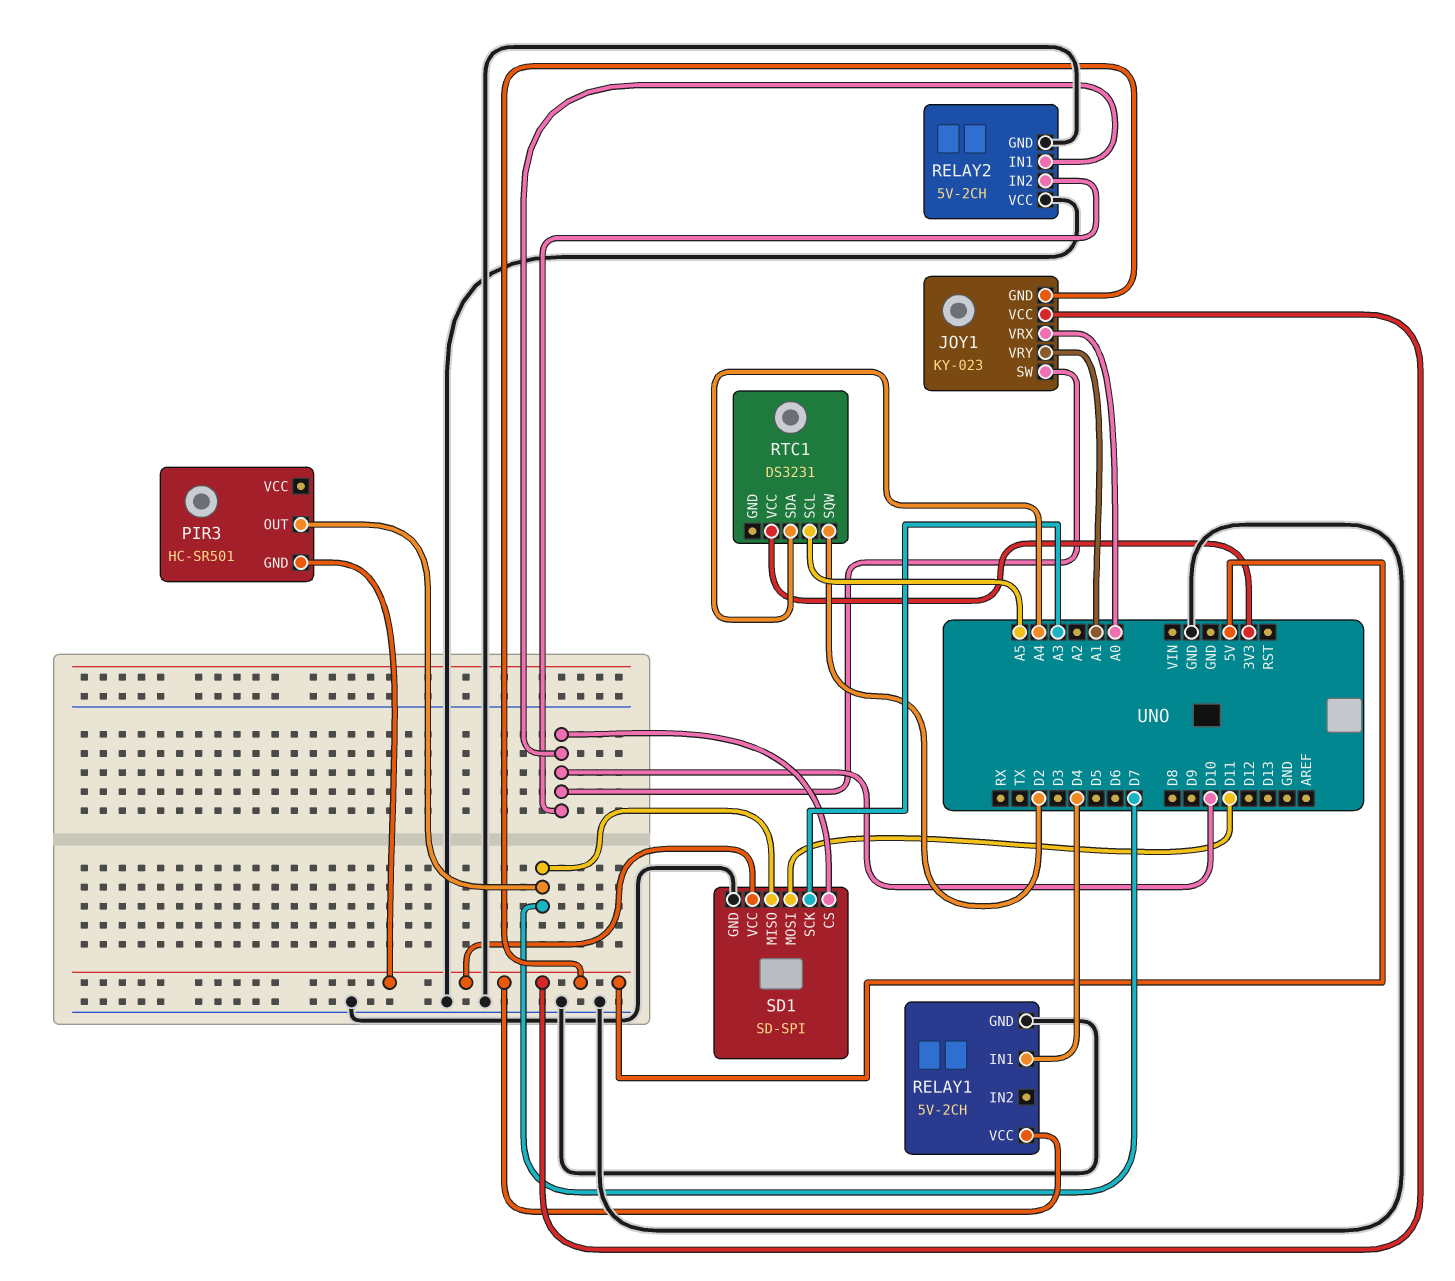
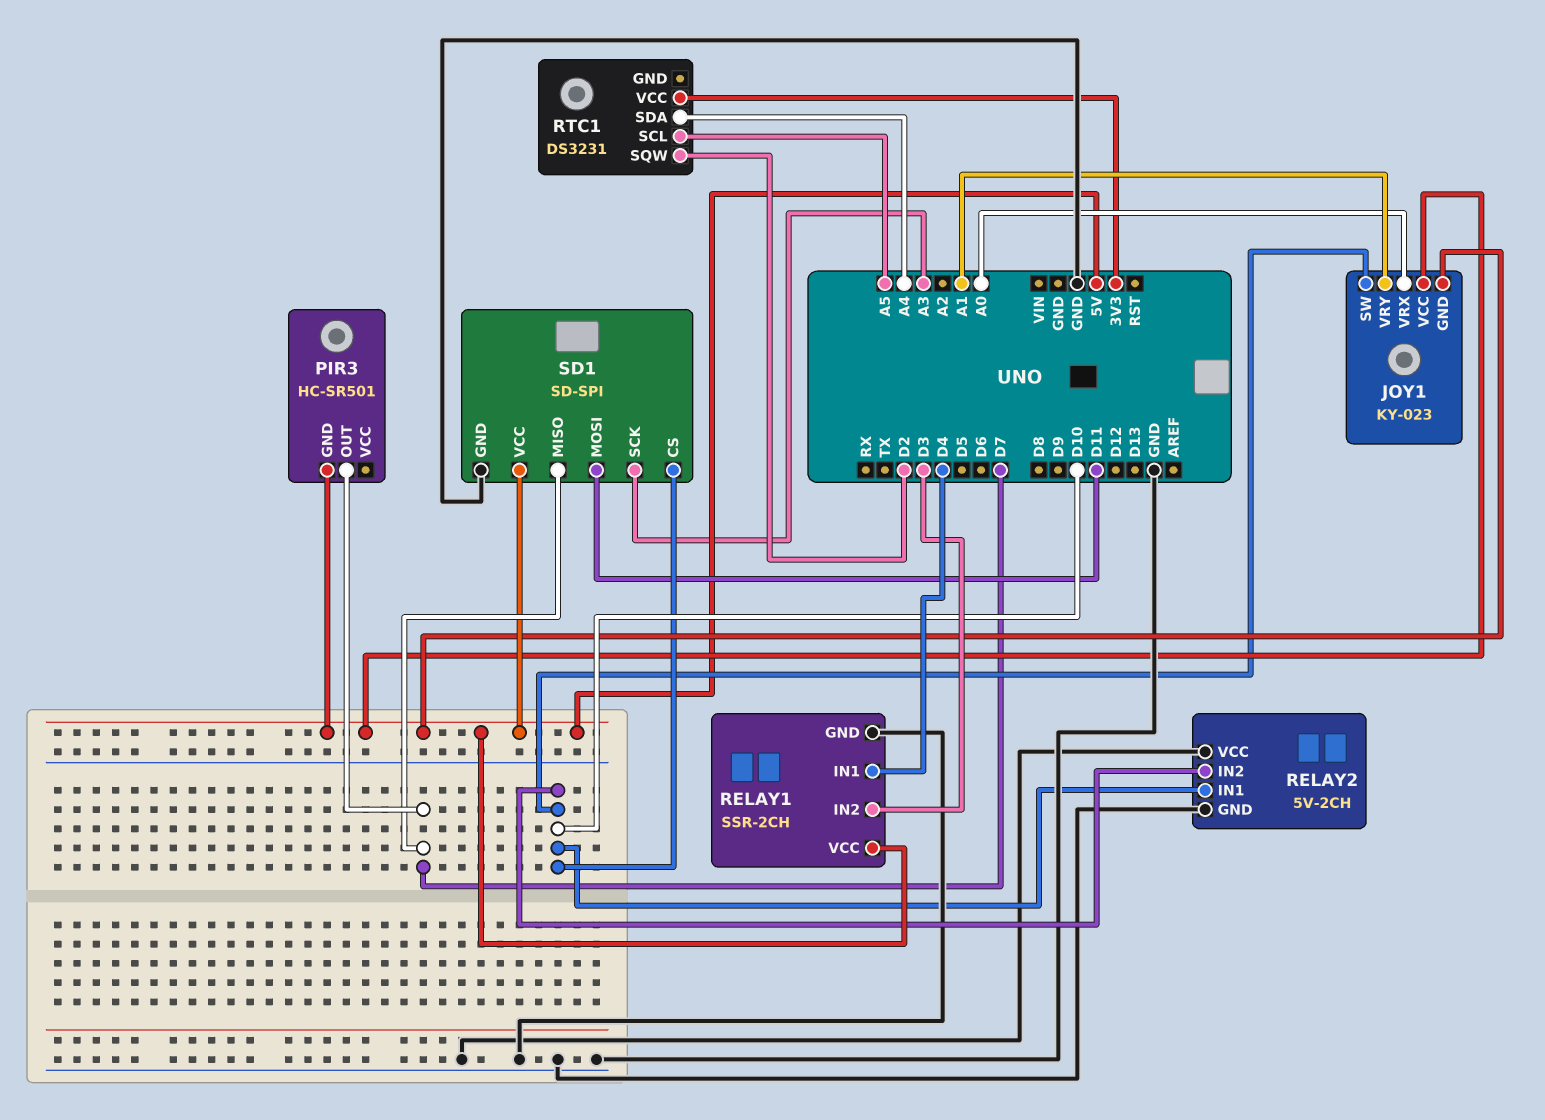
RELAY1: 5V-2CH -> SSR-2CH
RELAY1 pin IN2: none -> D3

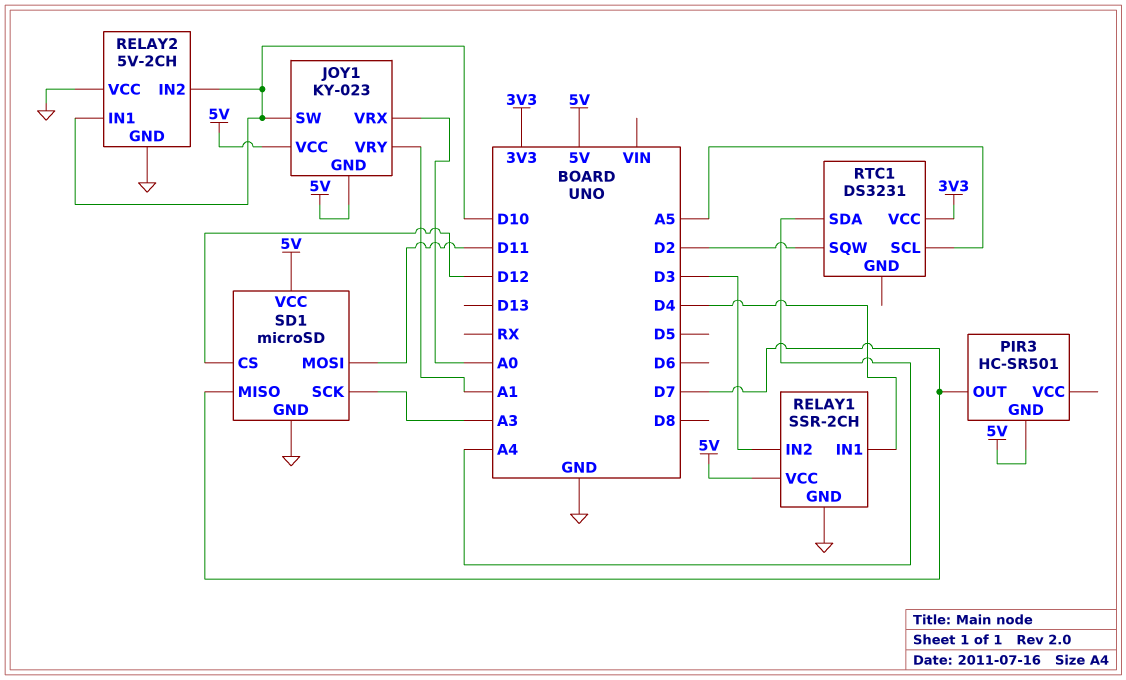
SD1: SD-SPI -> microSD
SD1 pin CS: D10 -> D12

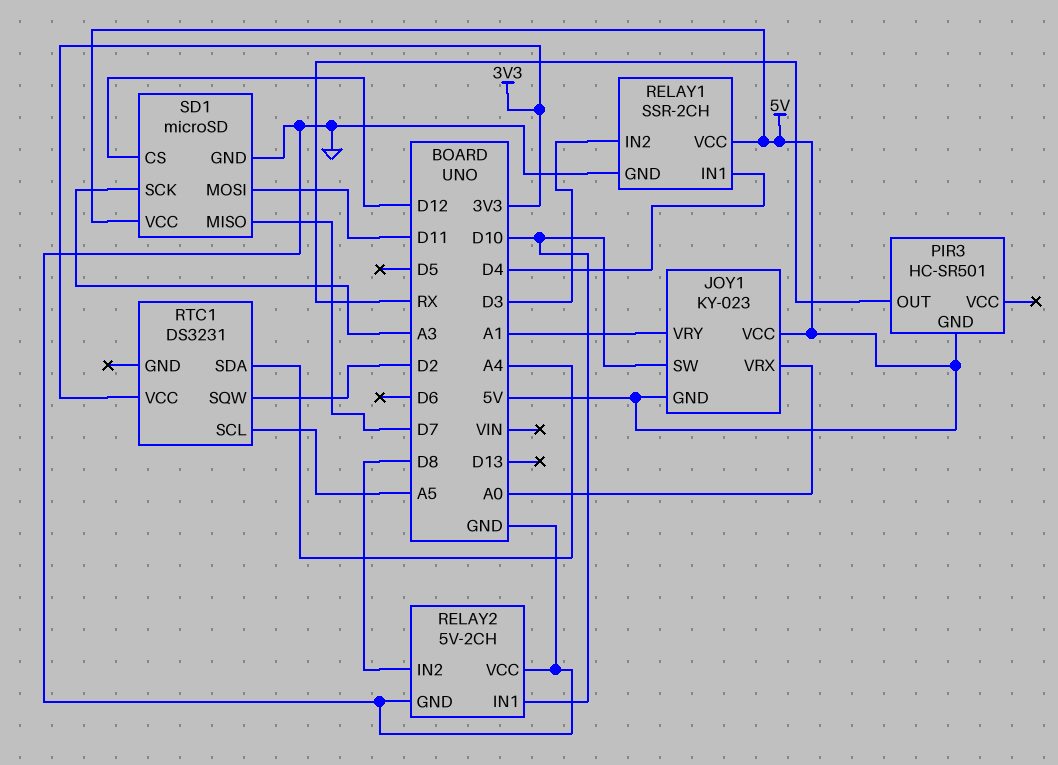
PIR3 pin OUT: D7 -> RX
RELAY2 pin IN2: D10 -> D8

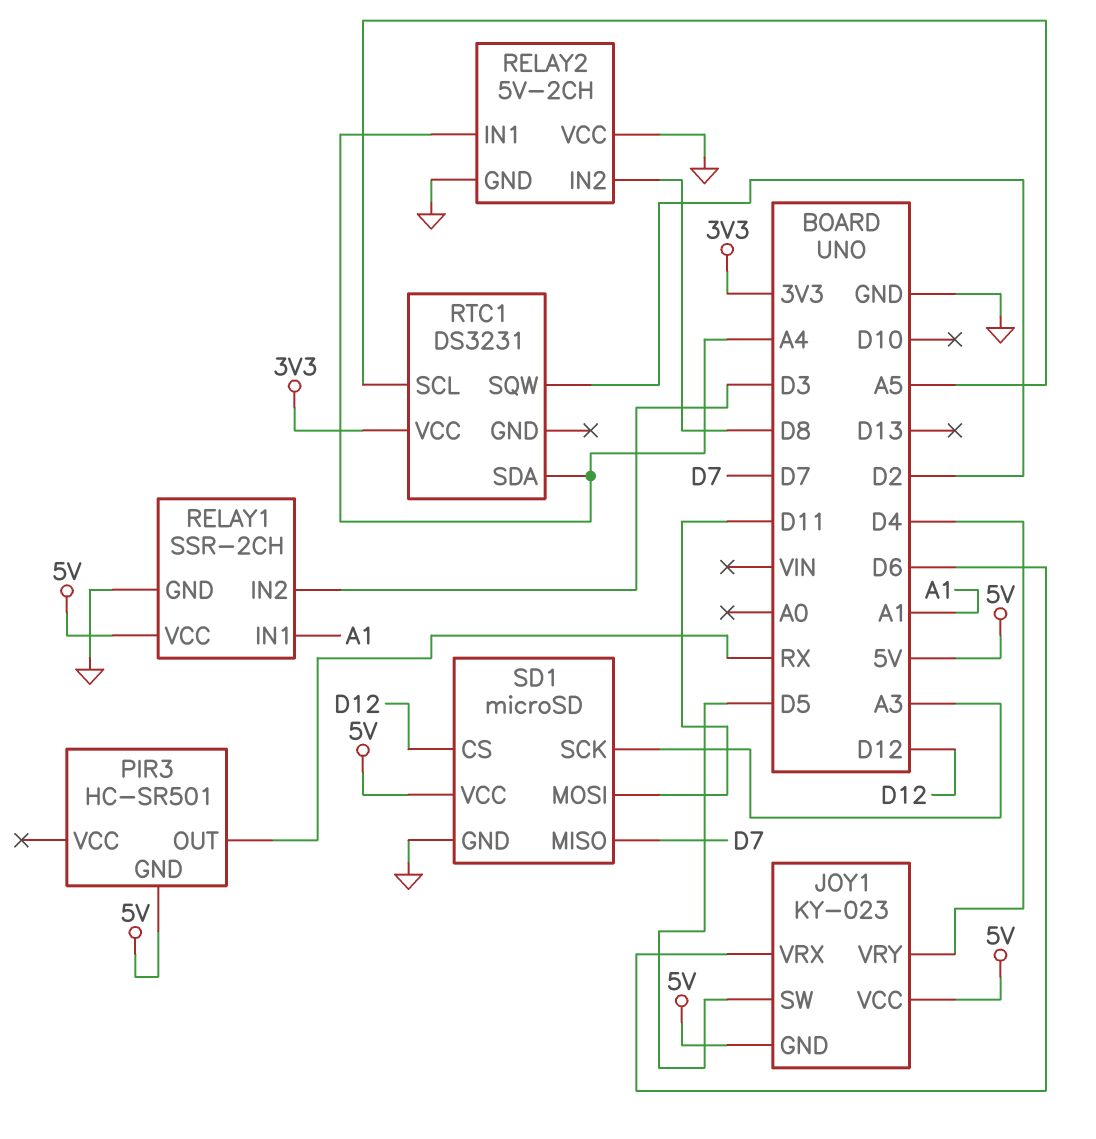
JOY1 pin SW: D10 -> D5
JOY1 pin VRX: A0 -> D6
JOY1 pin VRY: A1 -> D4
RELAY1 pin IN1: D4 -> A1
RELAY2 pin IN1: D10 -> A4

